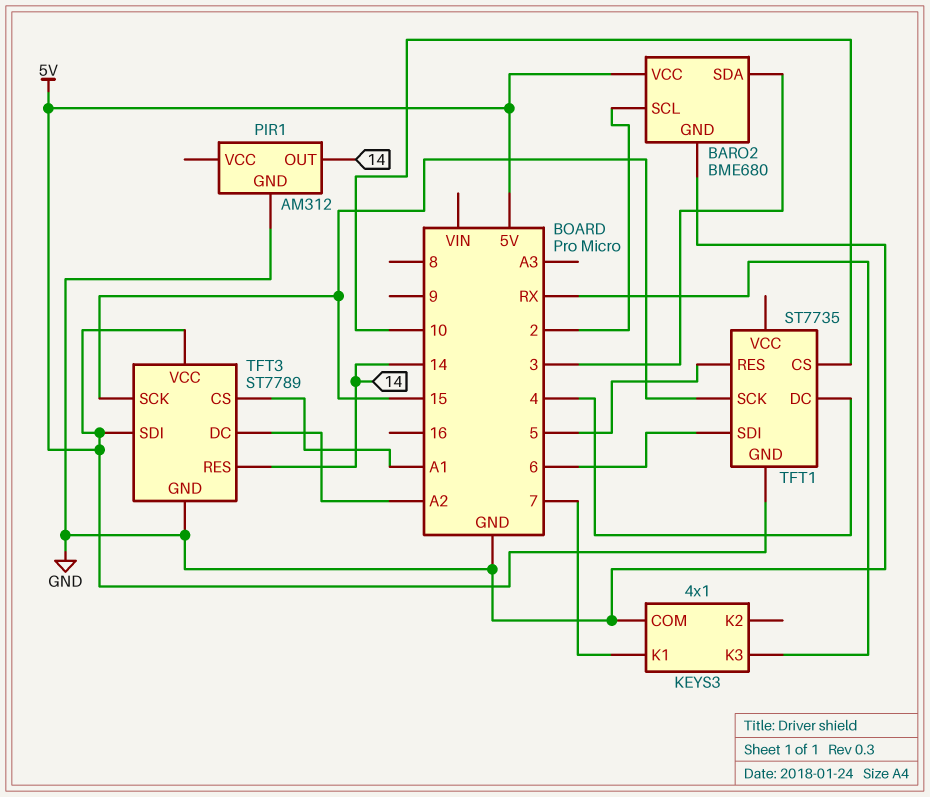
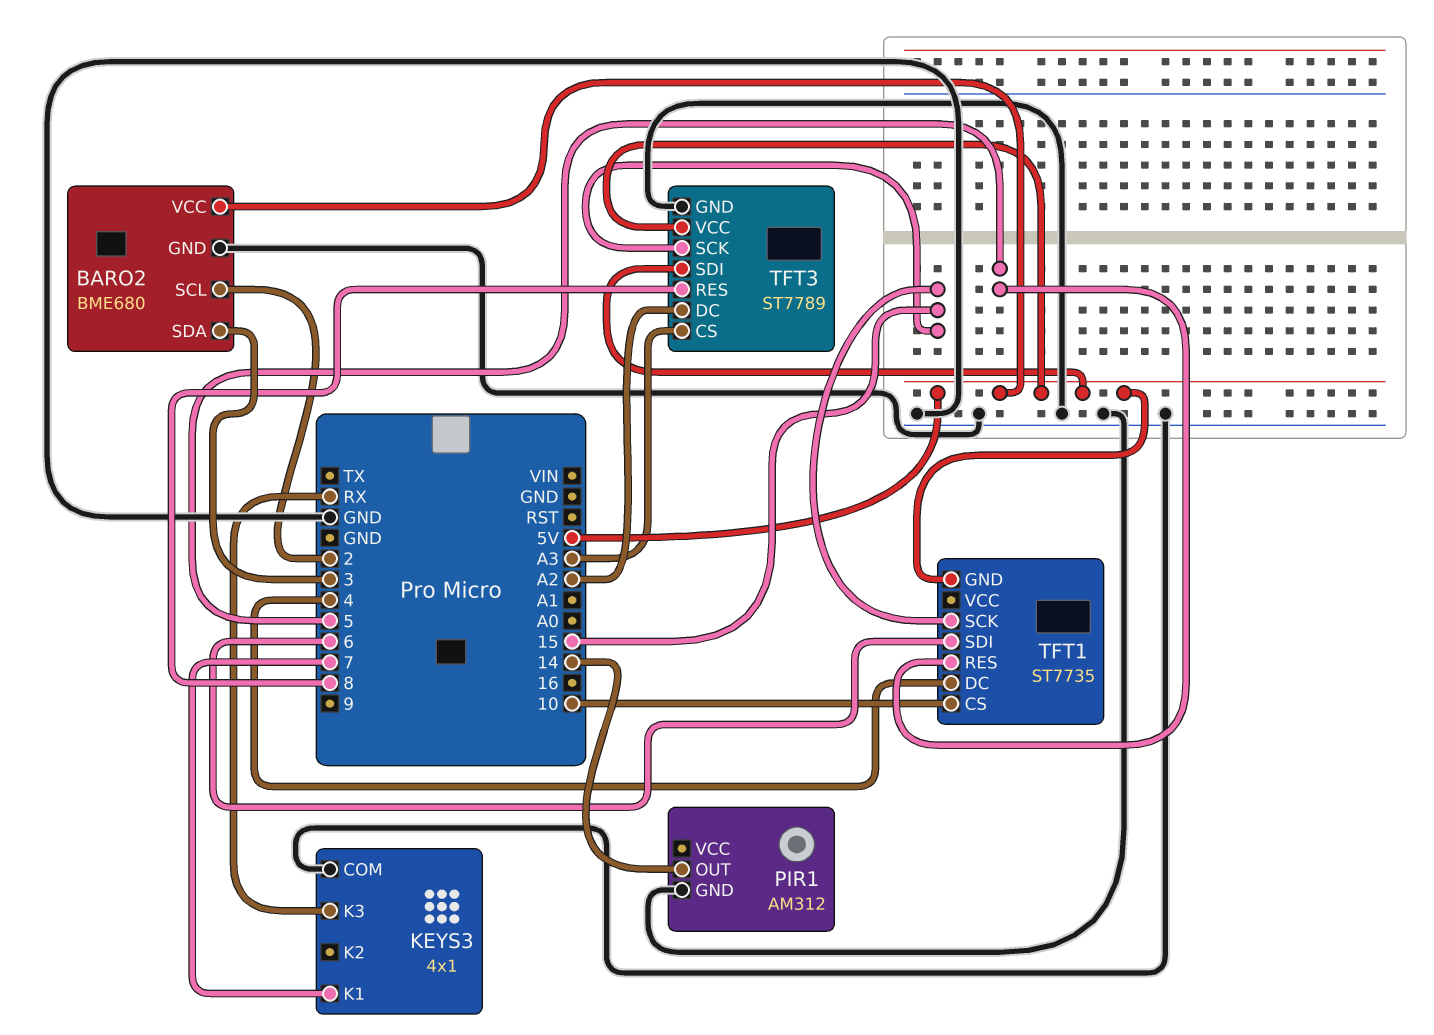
TFT3 pin CS: A1 -> A3
TFT3 pin RES: 14 -> 8

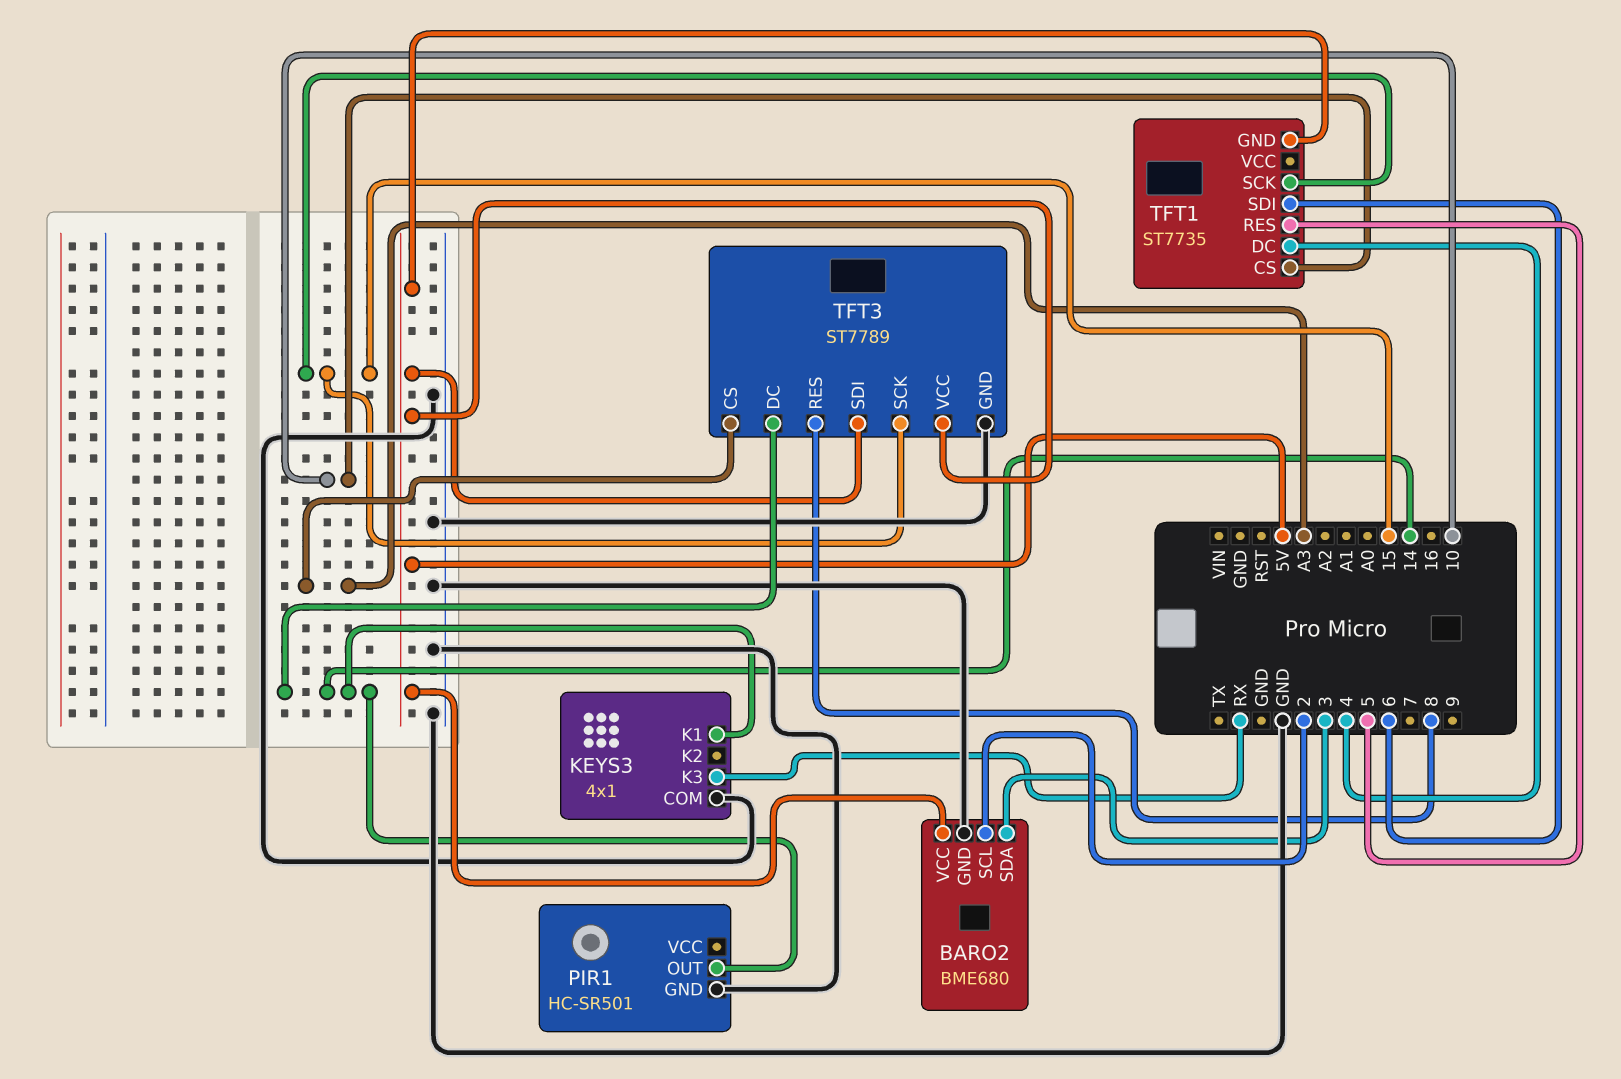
KEYS3 pin K1: 7 -> 14
PIR1: AM312 -> HC-SR501
TFT3 pin DC: A2 -> 14

